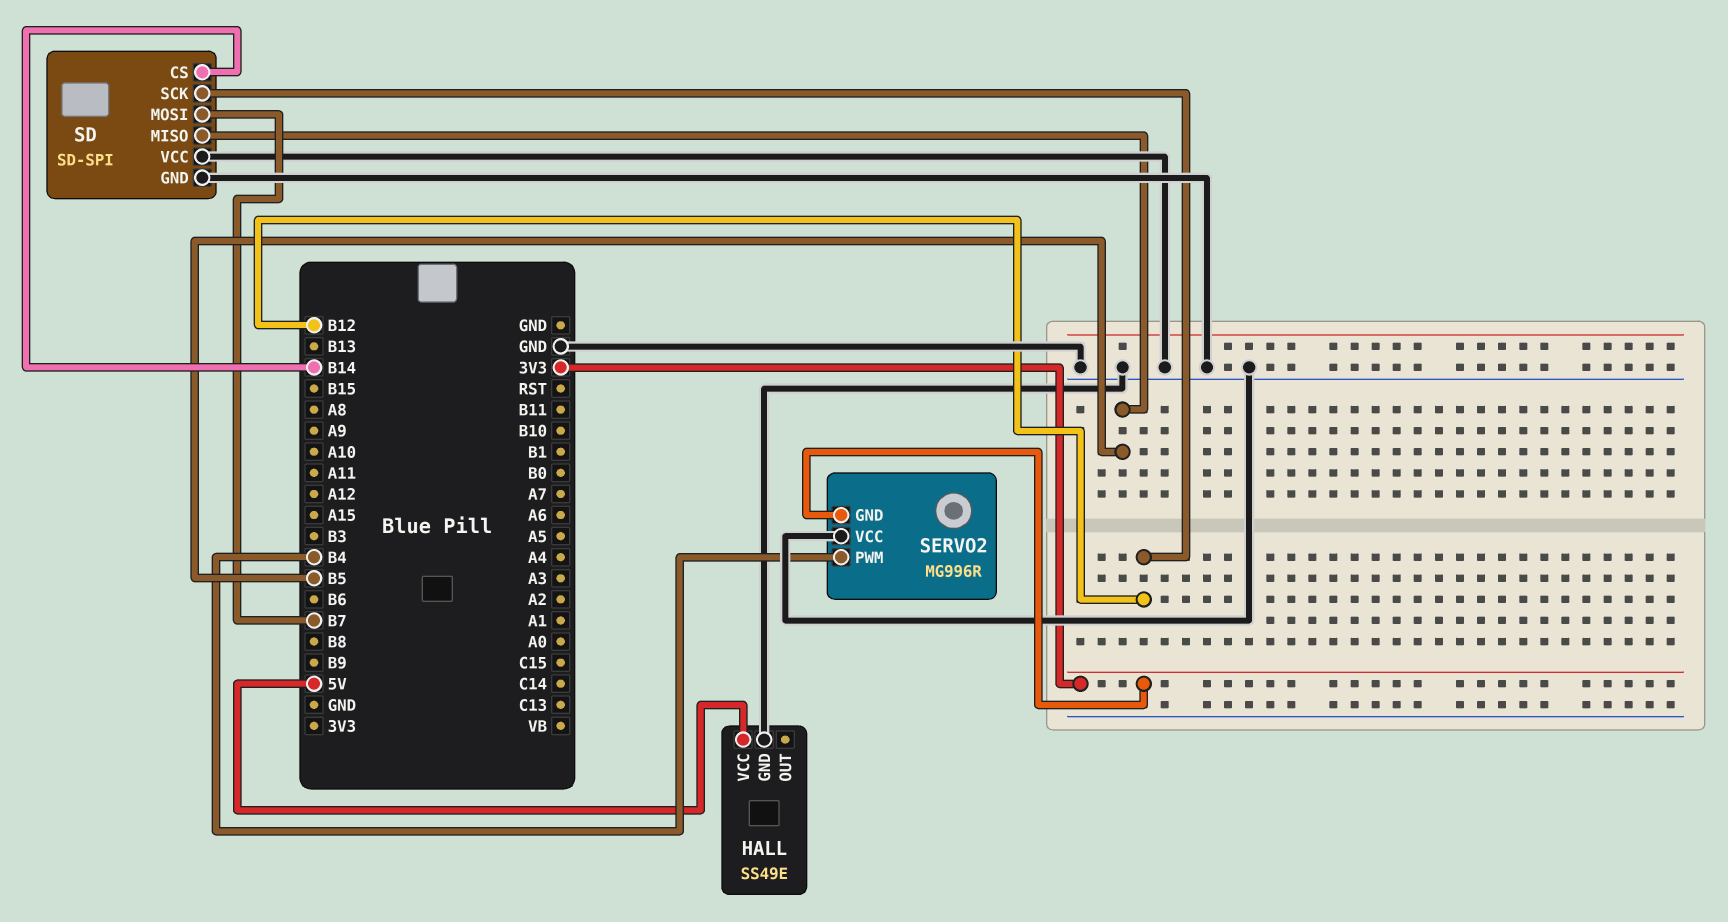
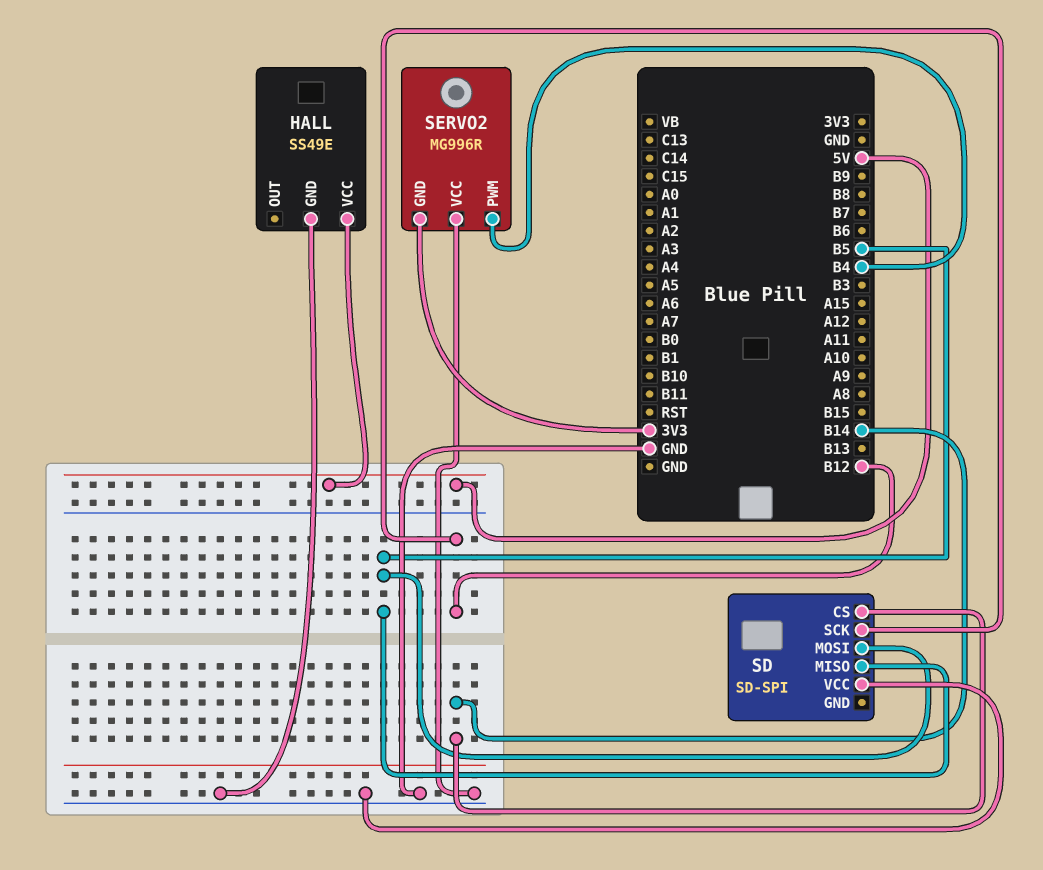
SD pin GND: GND -> none
SD pin MOSI: B7 -> B5

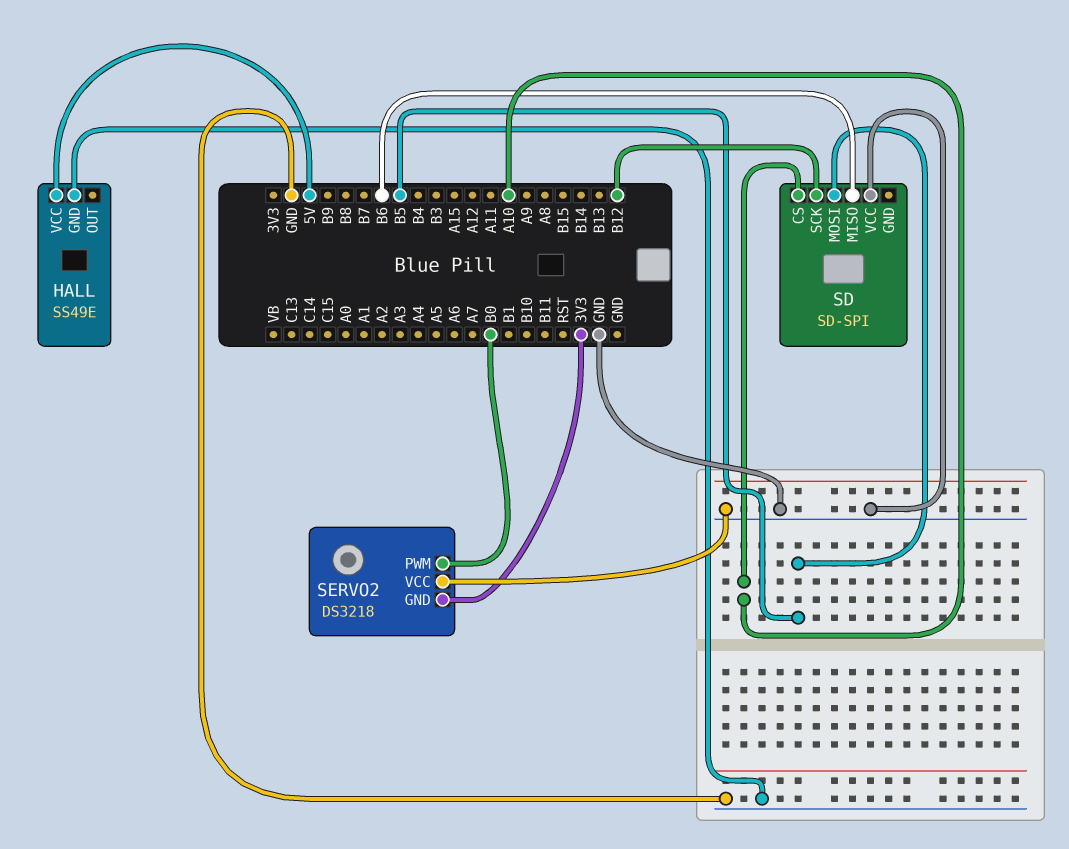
SD pin CS: B14 -> A10
SD pin MISO: B5 -> B6
SERVO2: MG996R -> DS3218
SERVO2 pin PWM: B4 -> B0

